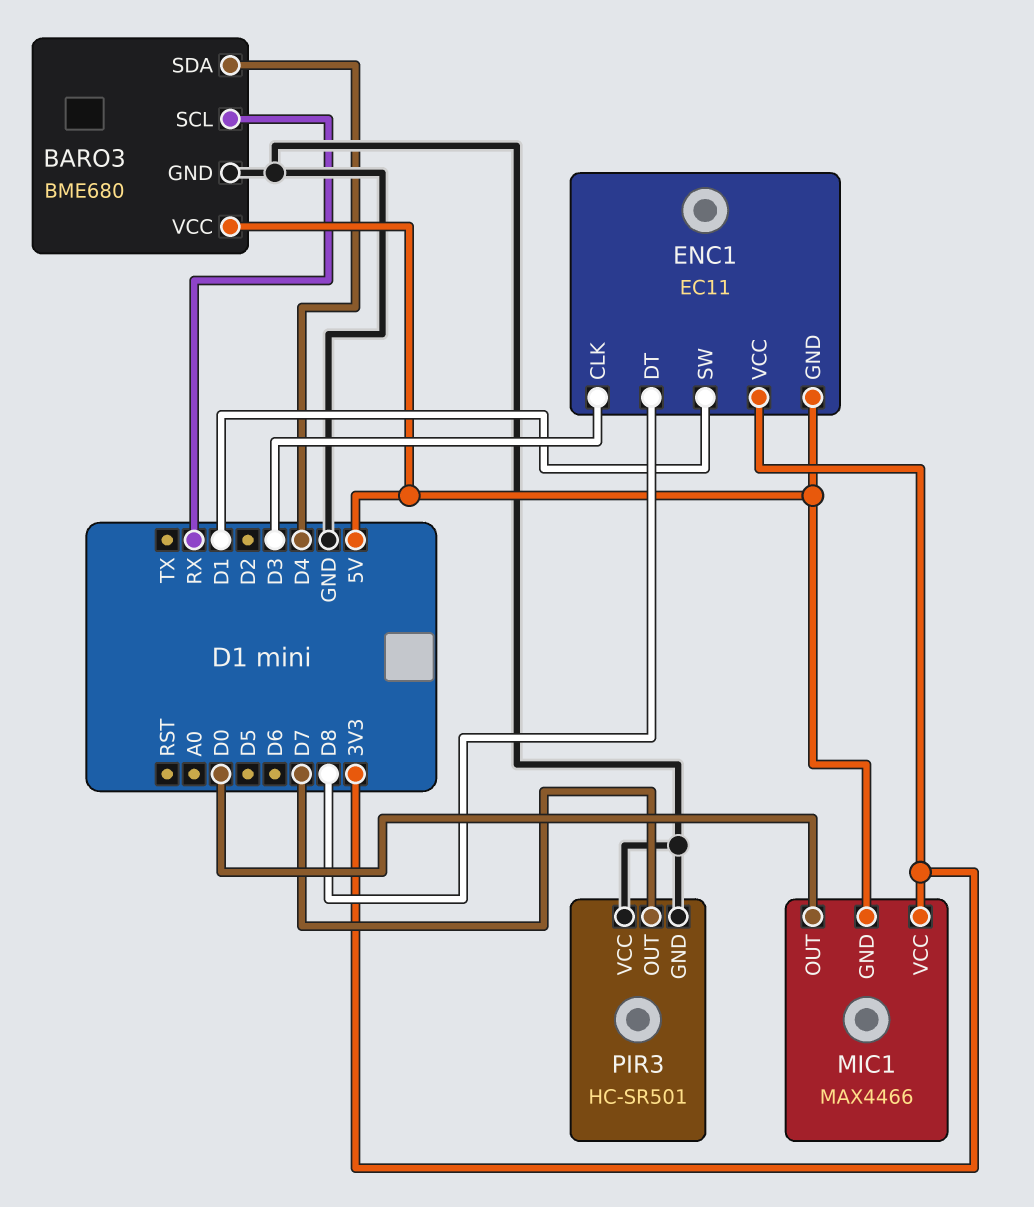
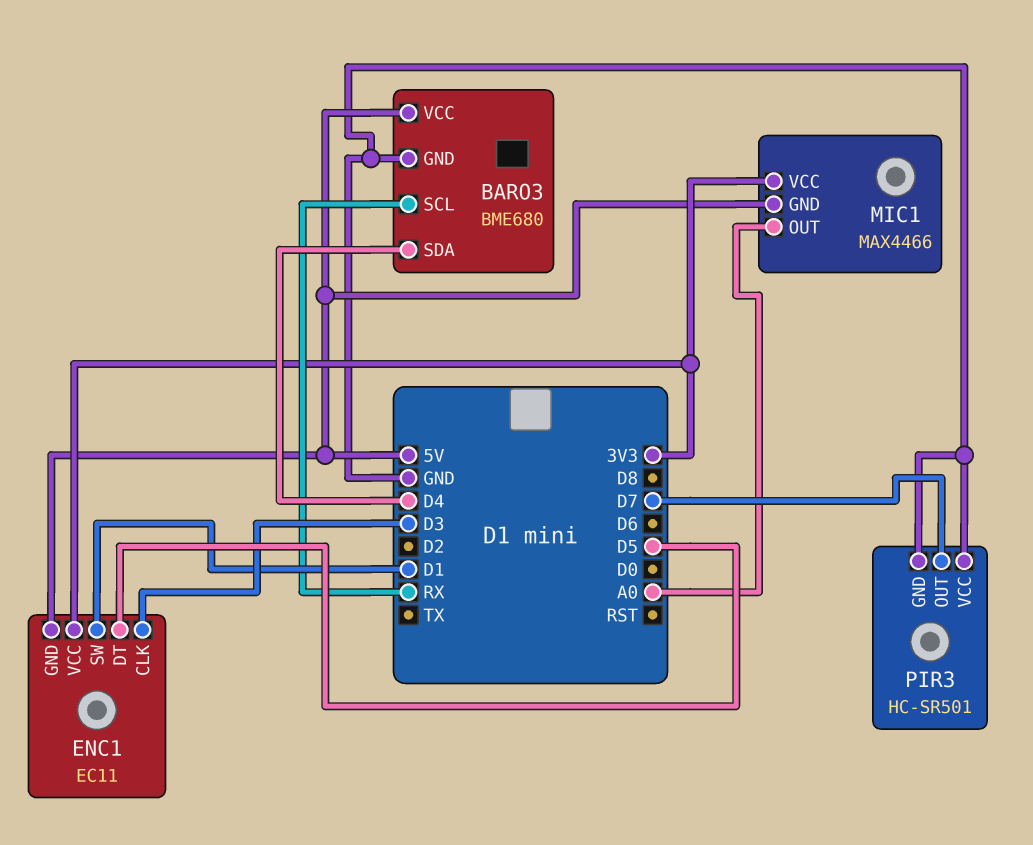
ENC1 pin DT: D8 -> D5
MIC1 pin OUT: D0 -> A0

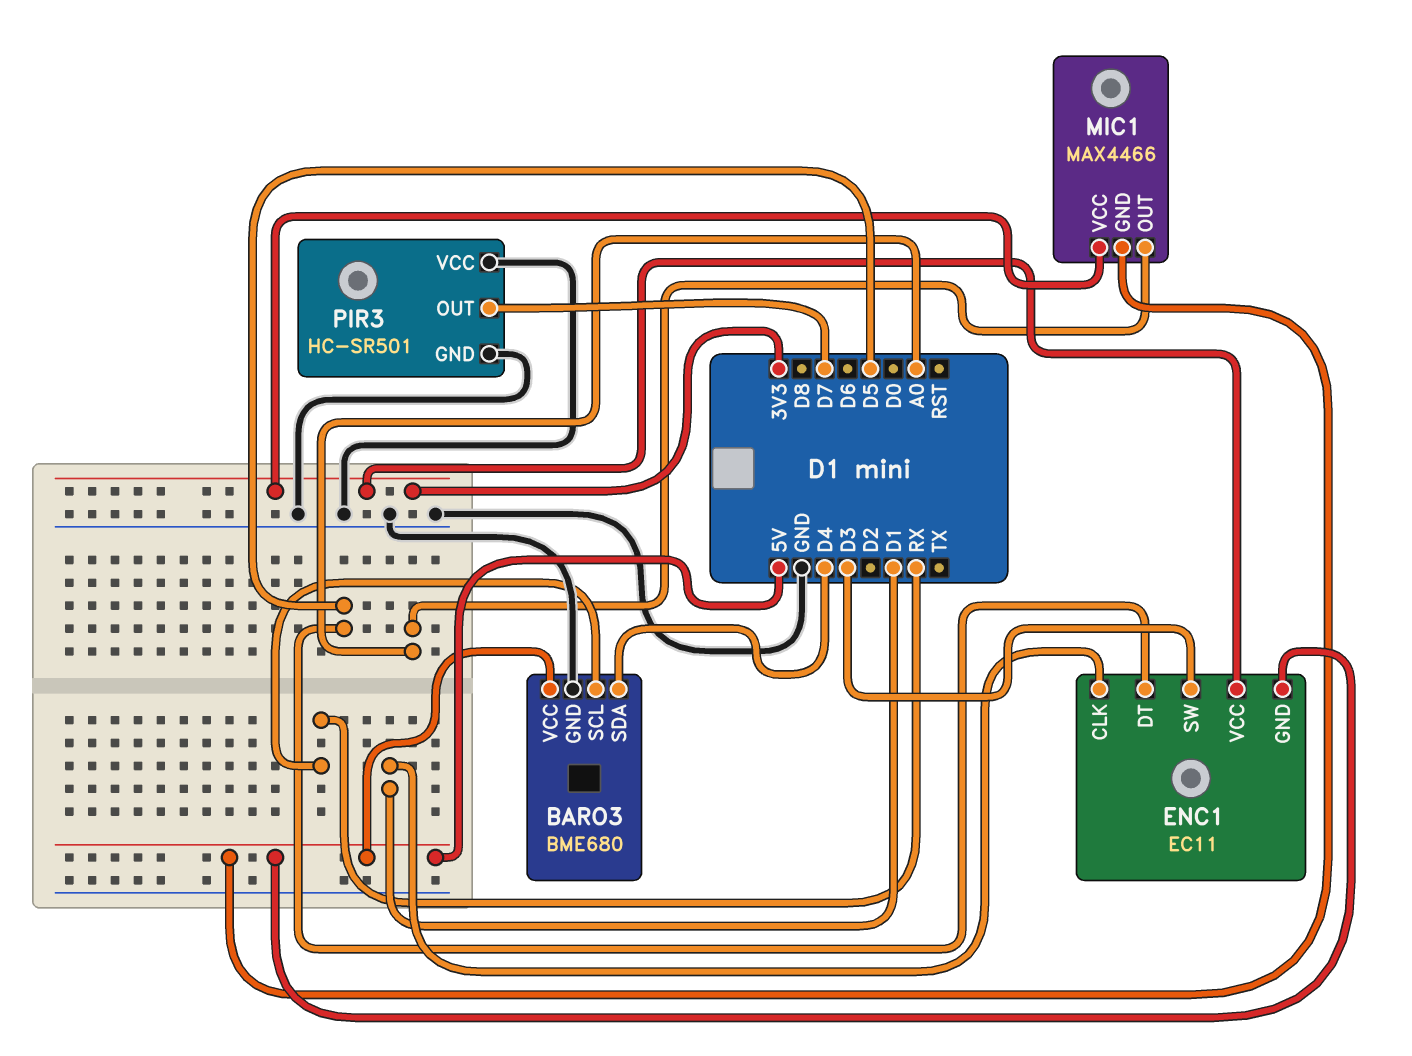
ENC1 pin CLK: D3 -> D1
ENC1 pin SW: D1 -> D3

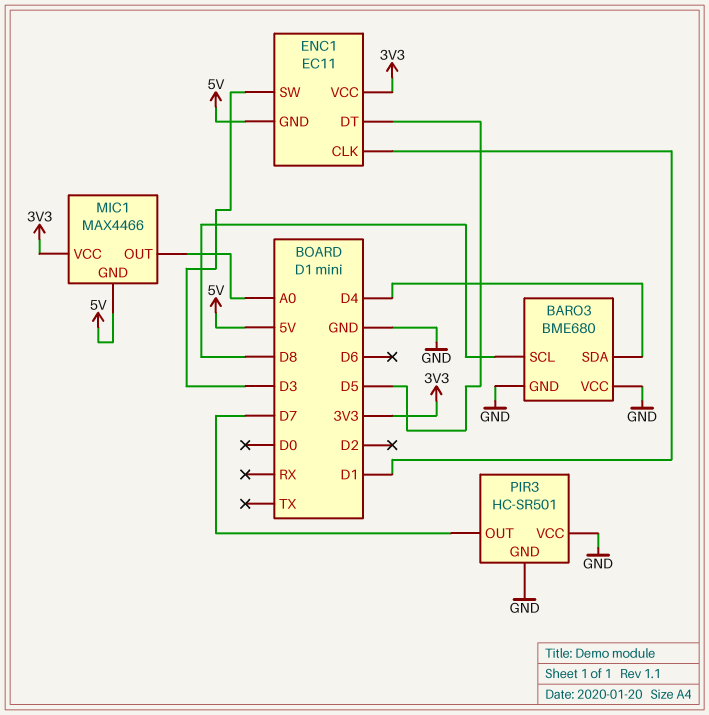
BARO3 pin SCL: RX -> D8
BARO3 pin VCC: 5V -> GND

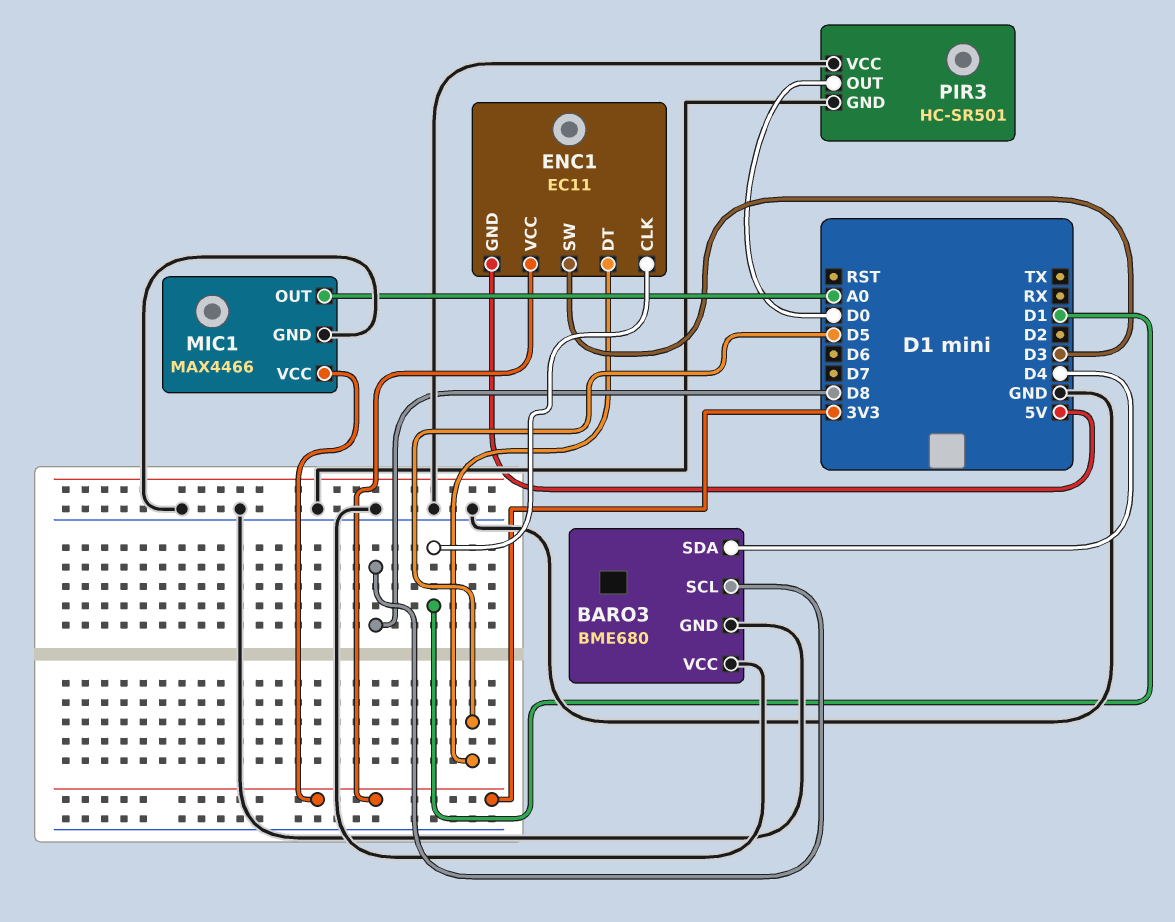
MIC1 pin GND: 5V -> GND
PIR3 pin OUT: D7 -> D0

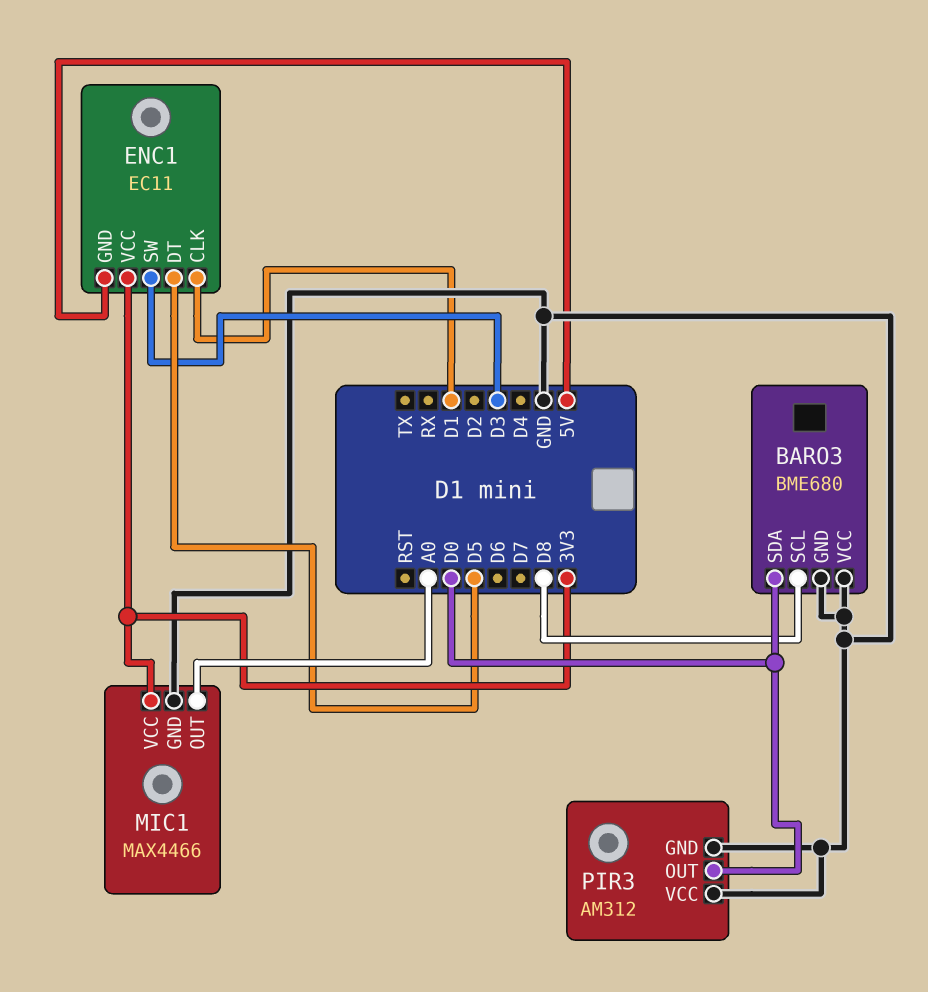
BARO3 pin SDA: D4 -> D0
PIR3: HC-SR501 -> AM312

